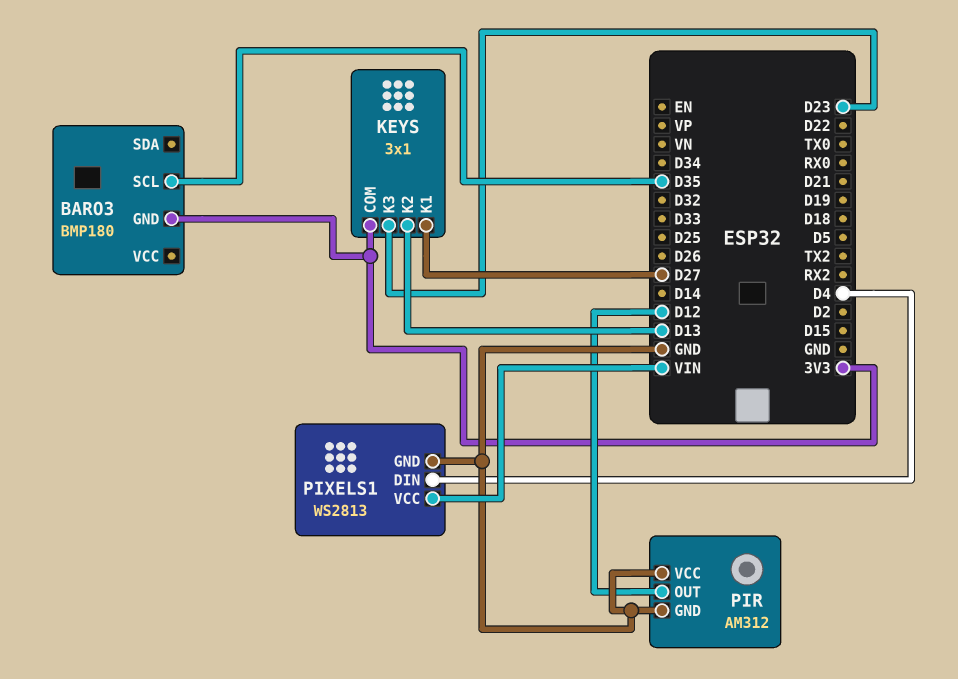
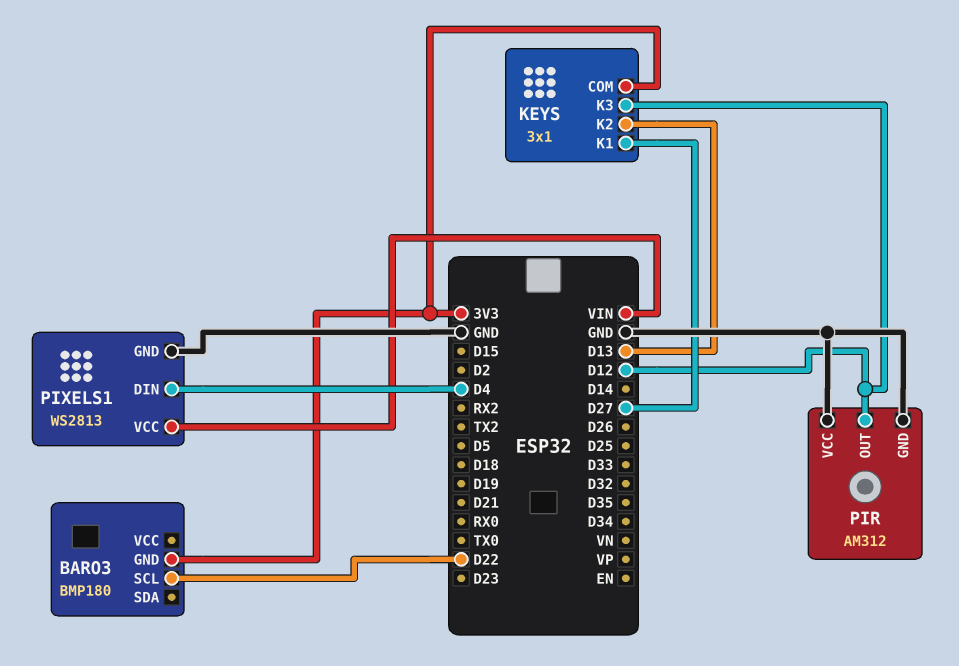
BARO3 pin SCL: D35 -> D22
KEYS pin K3: D23 -> D12

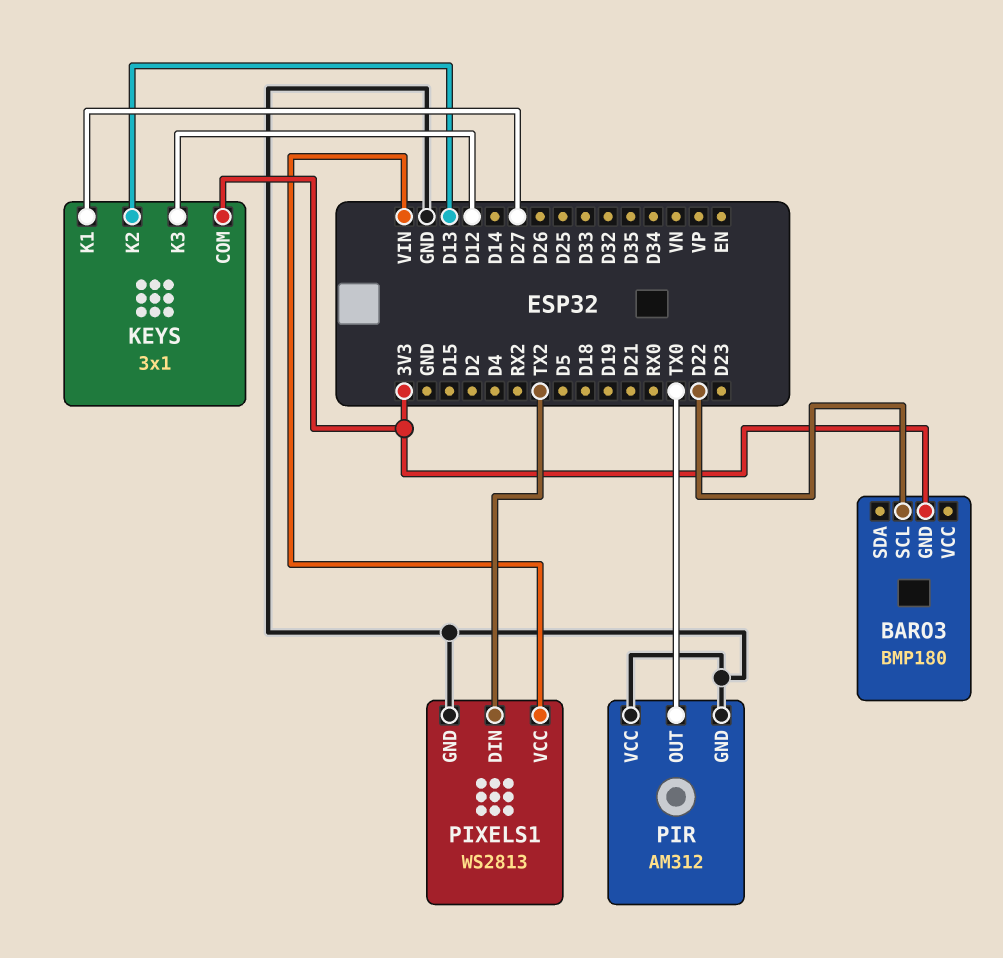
PIR pin OUT: D12 -> TX0
PIXELS1 pin DIN: D4 -> TX2

